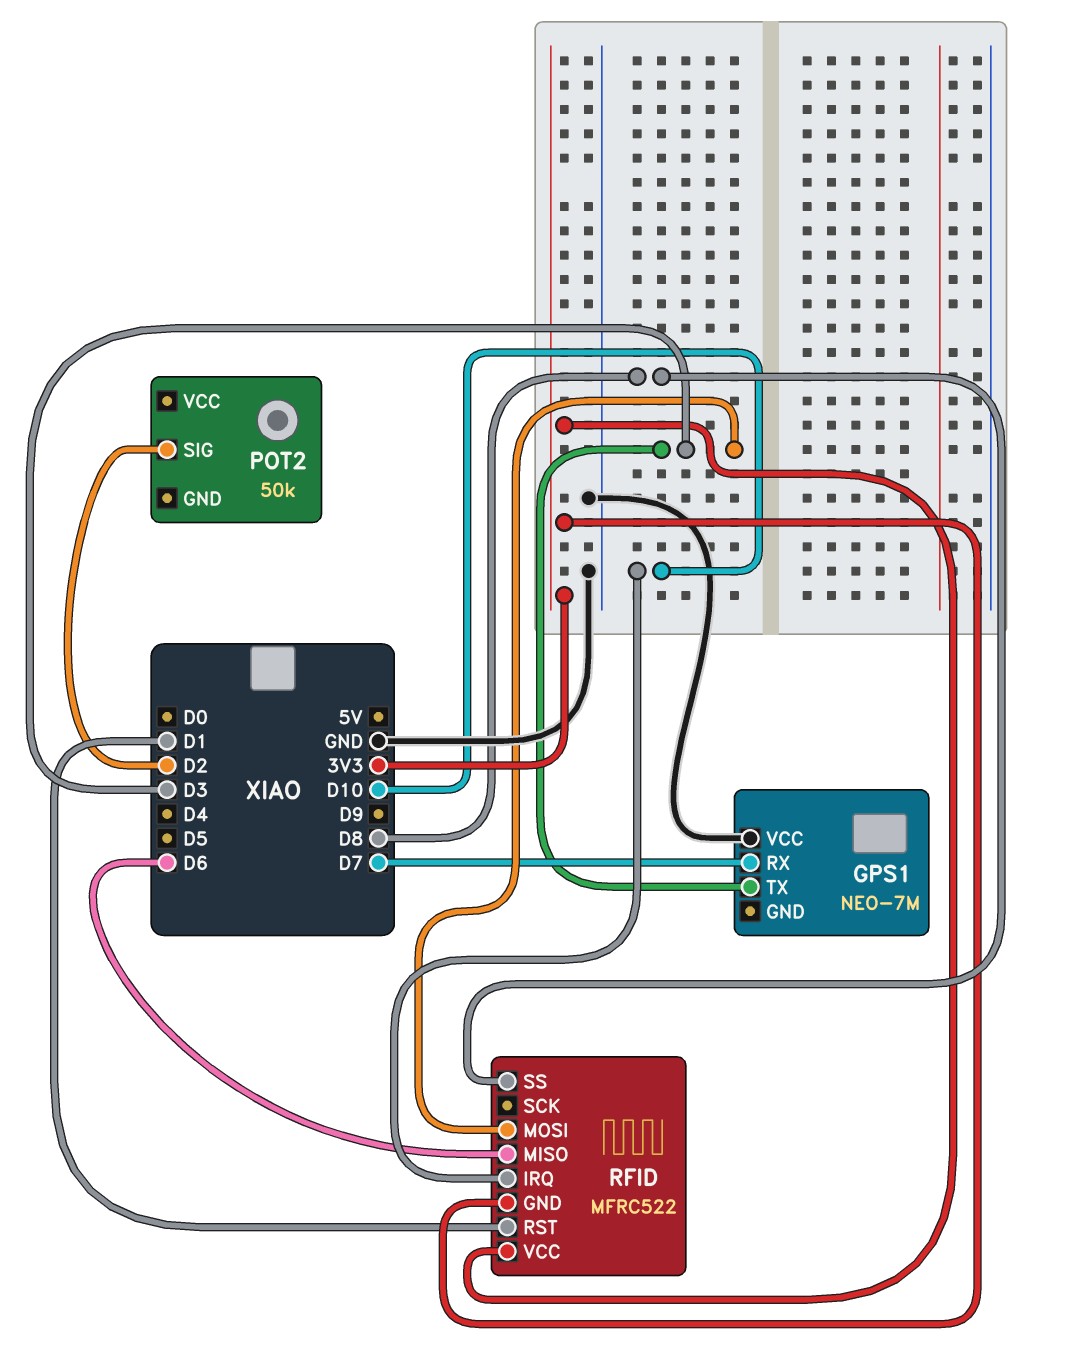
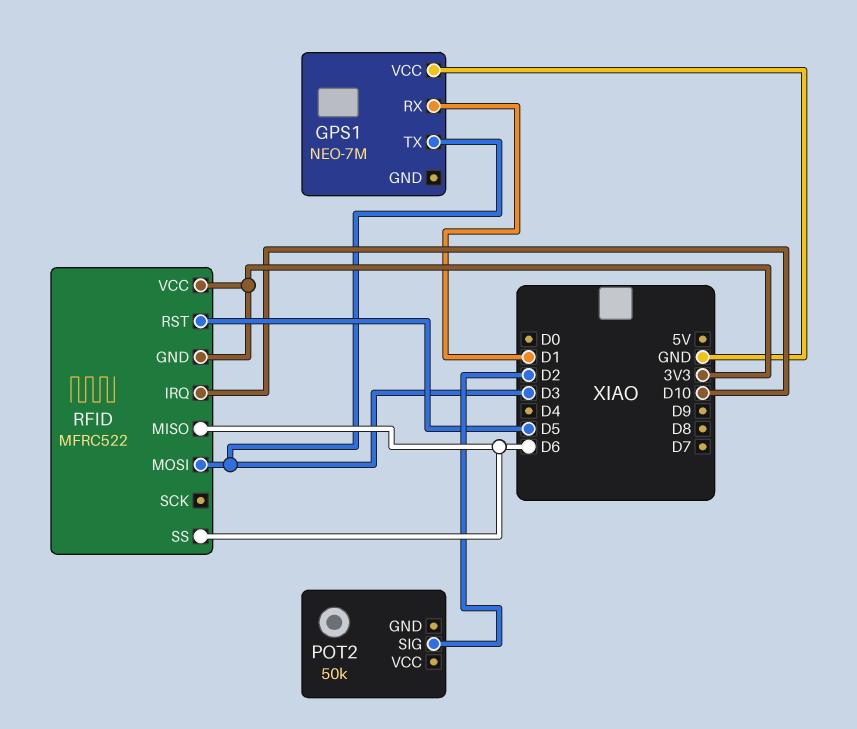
GPS1 pin RX: D7 -> D1
RFID pin RST: D1 -> D5
RFID pin SS: D8 -> D6

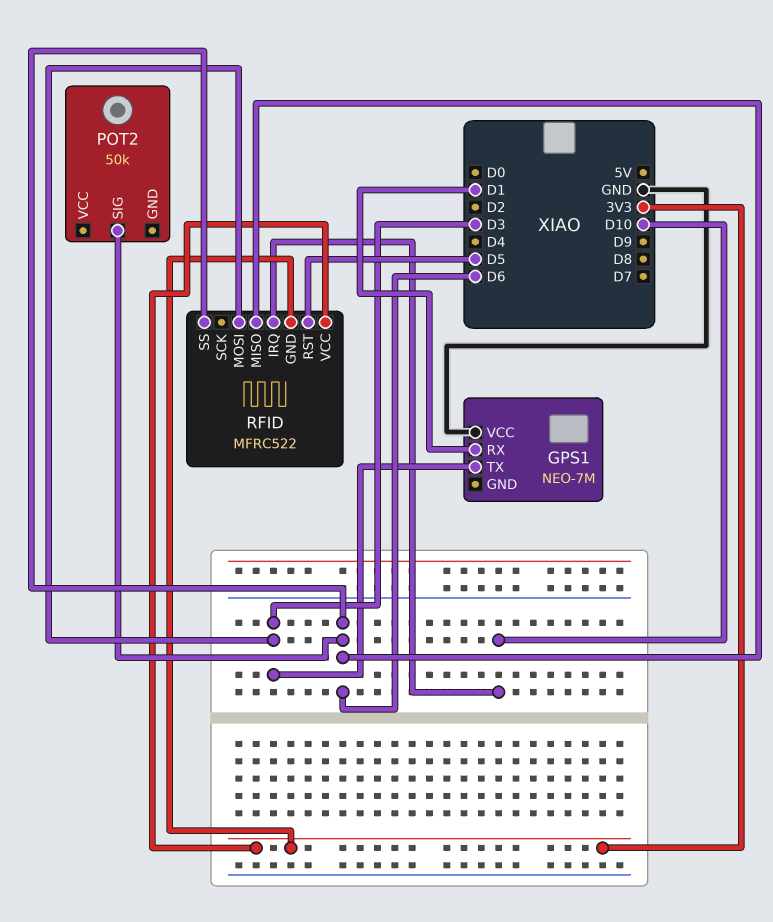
POT2 pin SIG: D2 -> D6

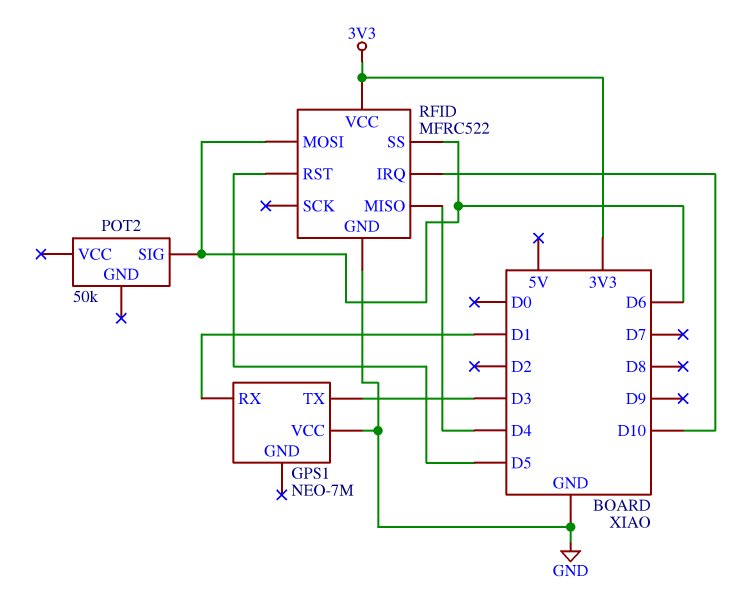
RFID pin GND: 3V3 -> GND
RFID pin MISO: D6 -> D4
RFID pin MOSI: D3 -> D6

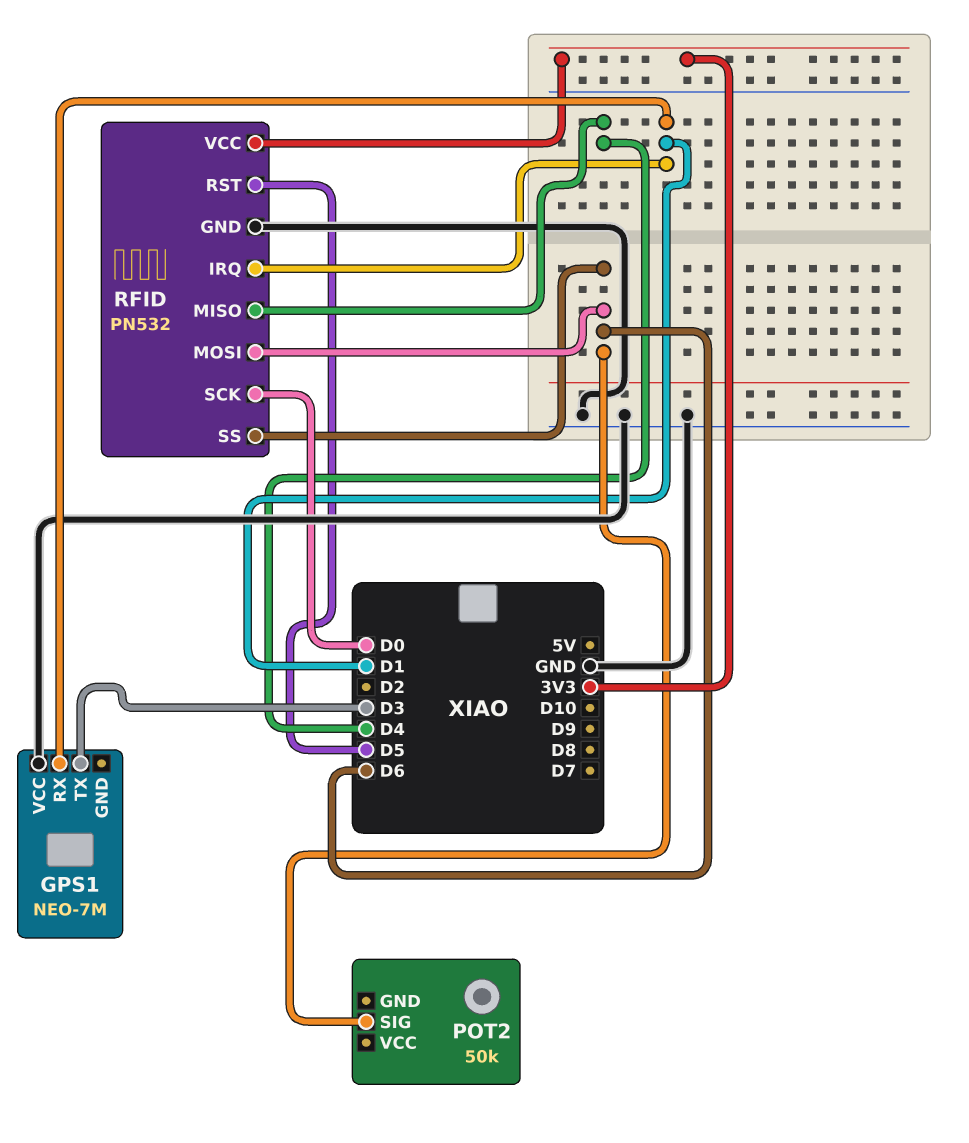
RFID: MFRC522 -> PN532
RFID pin IRQ: D10 -> D1
RFID pin SCK: none -> D0

